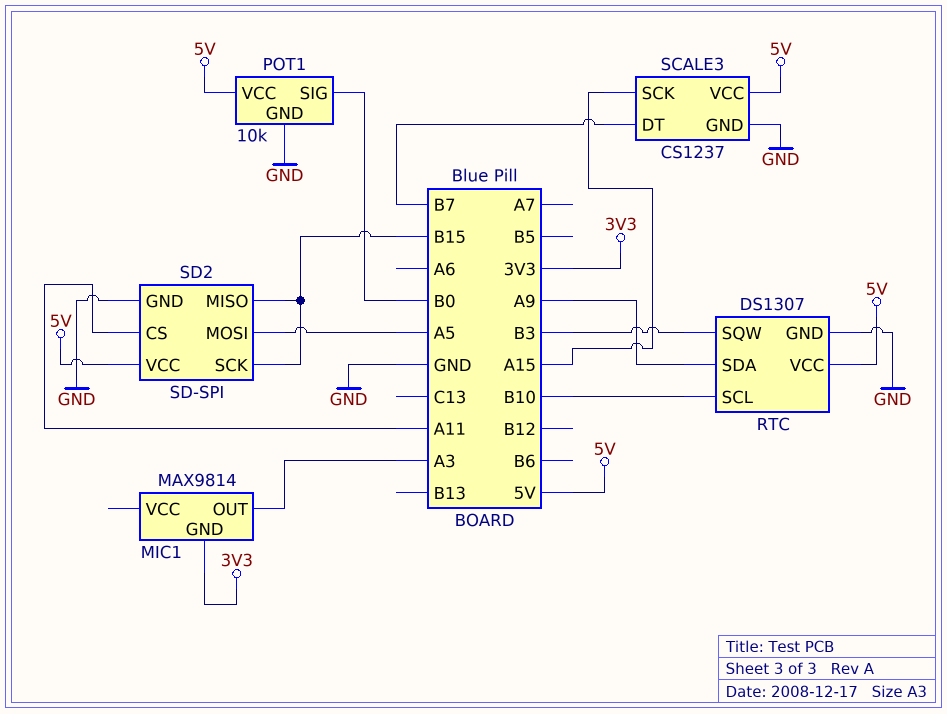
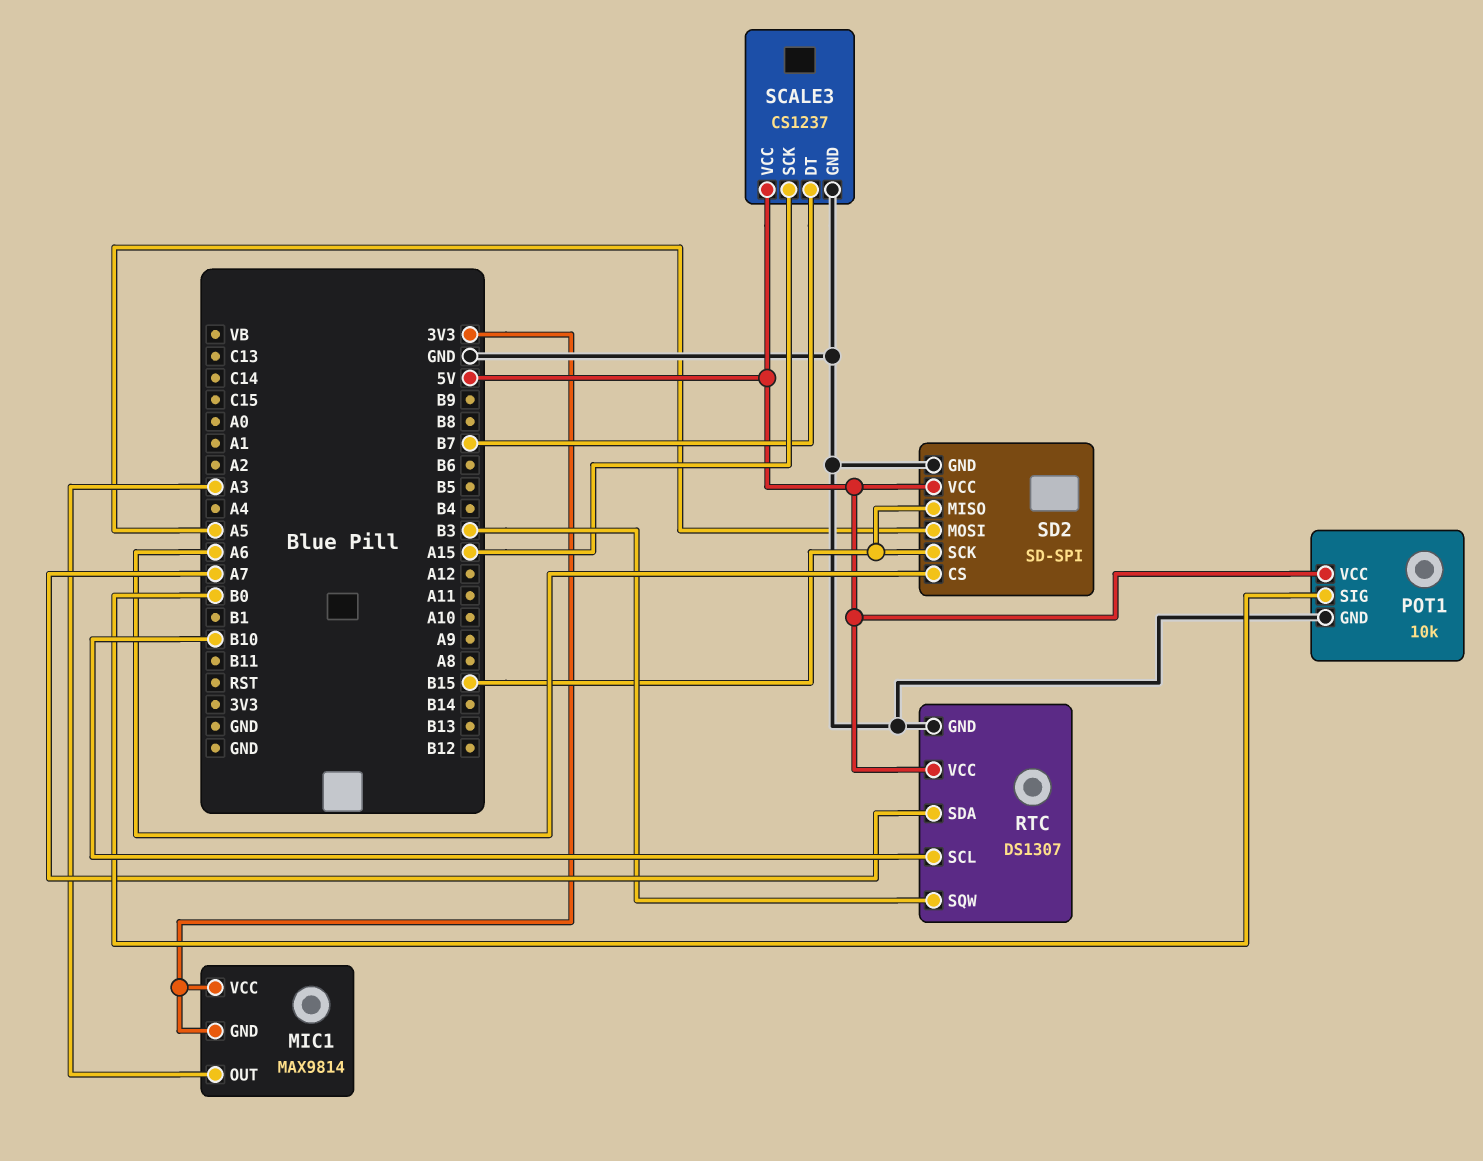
MIC1 pin VCC: none -> 3V3
RTC pin SDA: A9 -> A7
SD2 pin CS: A11 -> A6

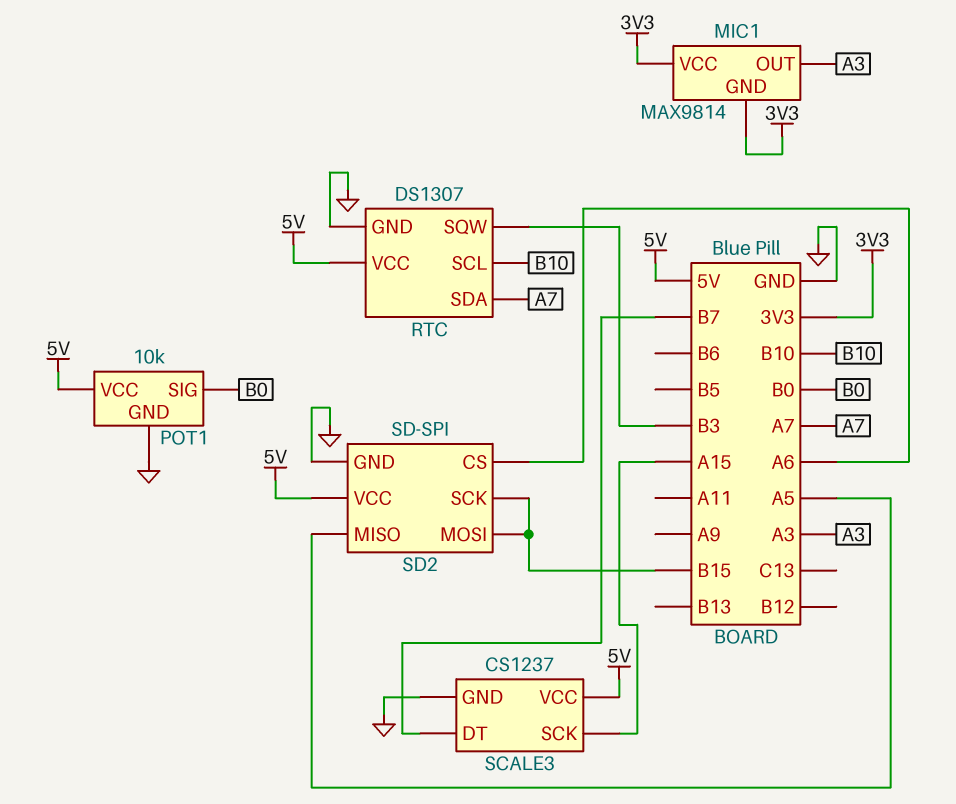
SD2 pin MISO: B15 -> A5
SD2 pin MOSI: A5 -> B15

